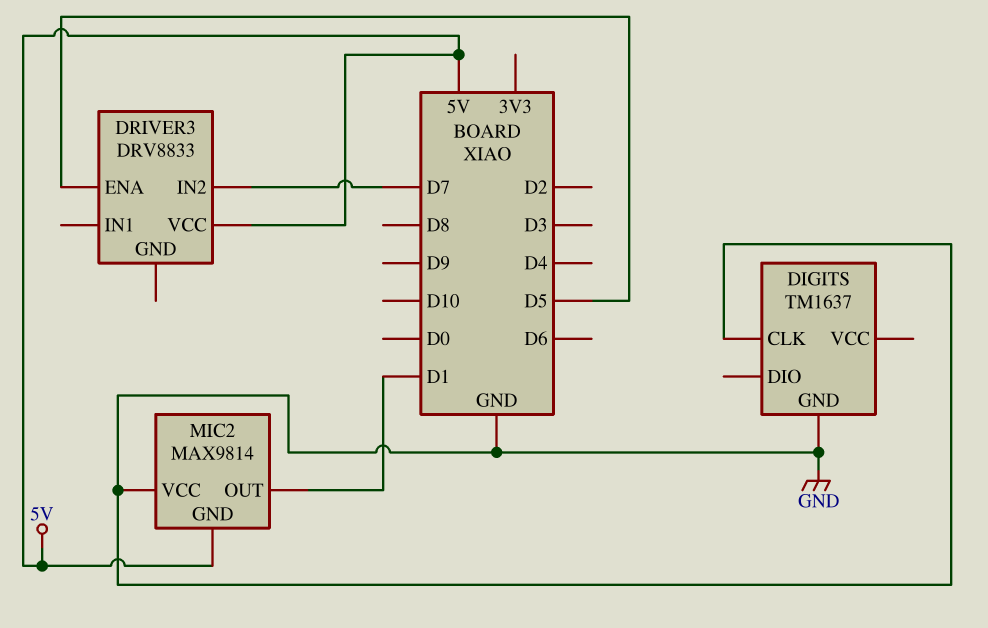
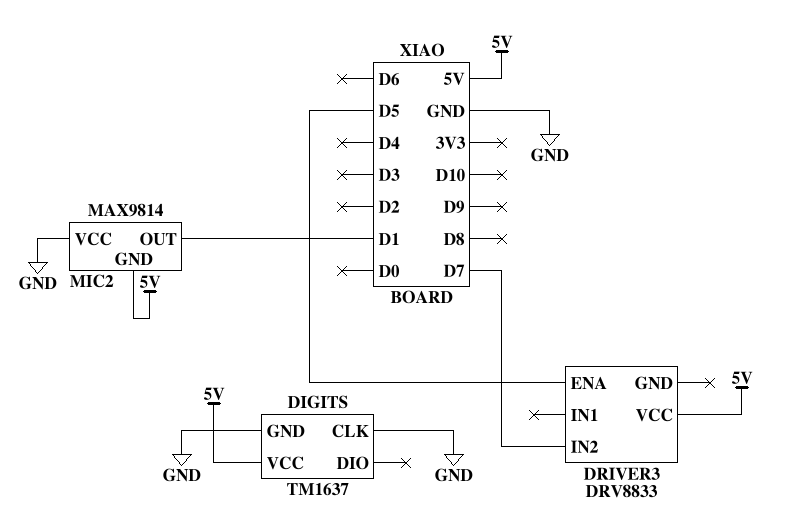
DIGITS pin VCC: none -> 5V

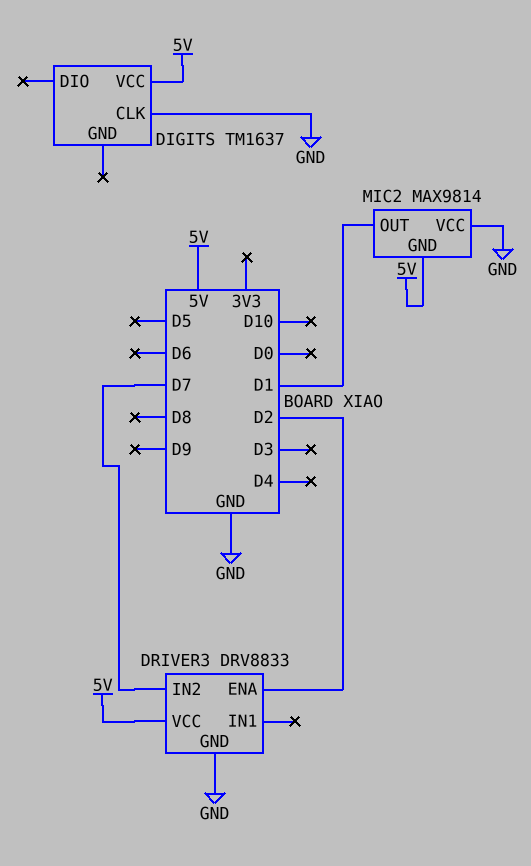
DIGITS pin GND: GND -> none
DRIVER3 pin ENA: D5 -> D2
DRIVER3 pin GND: none -> GND

